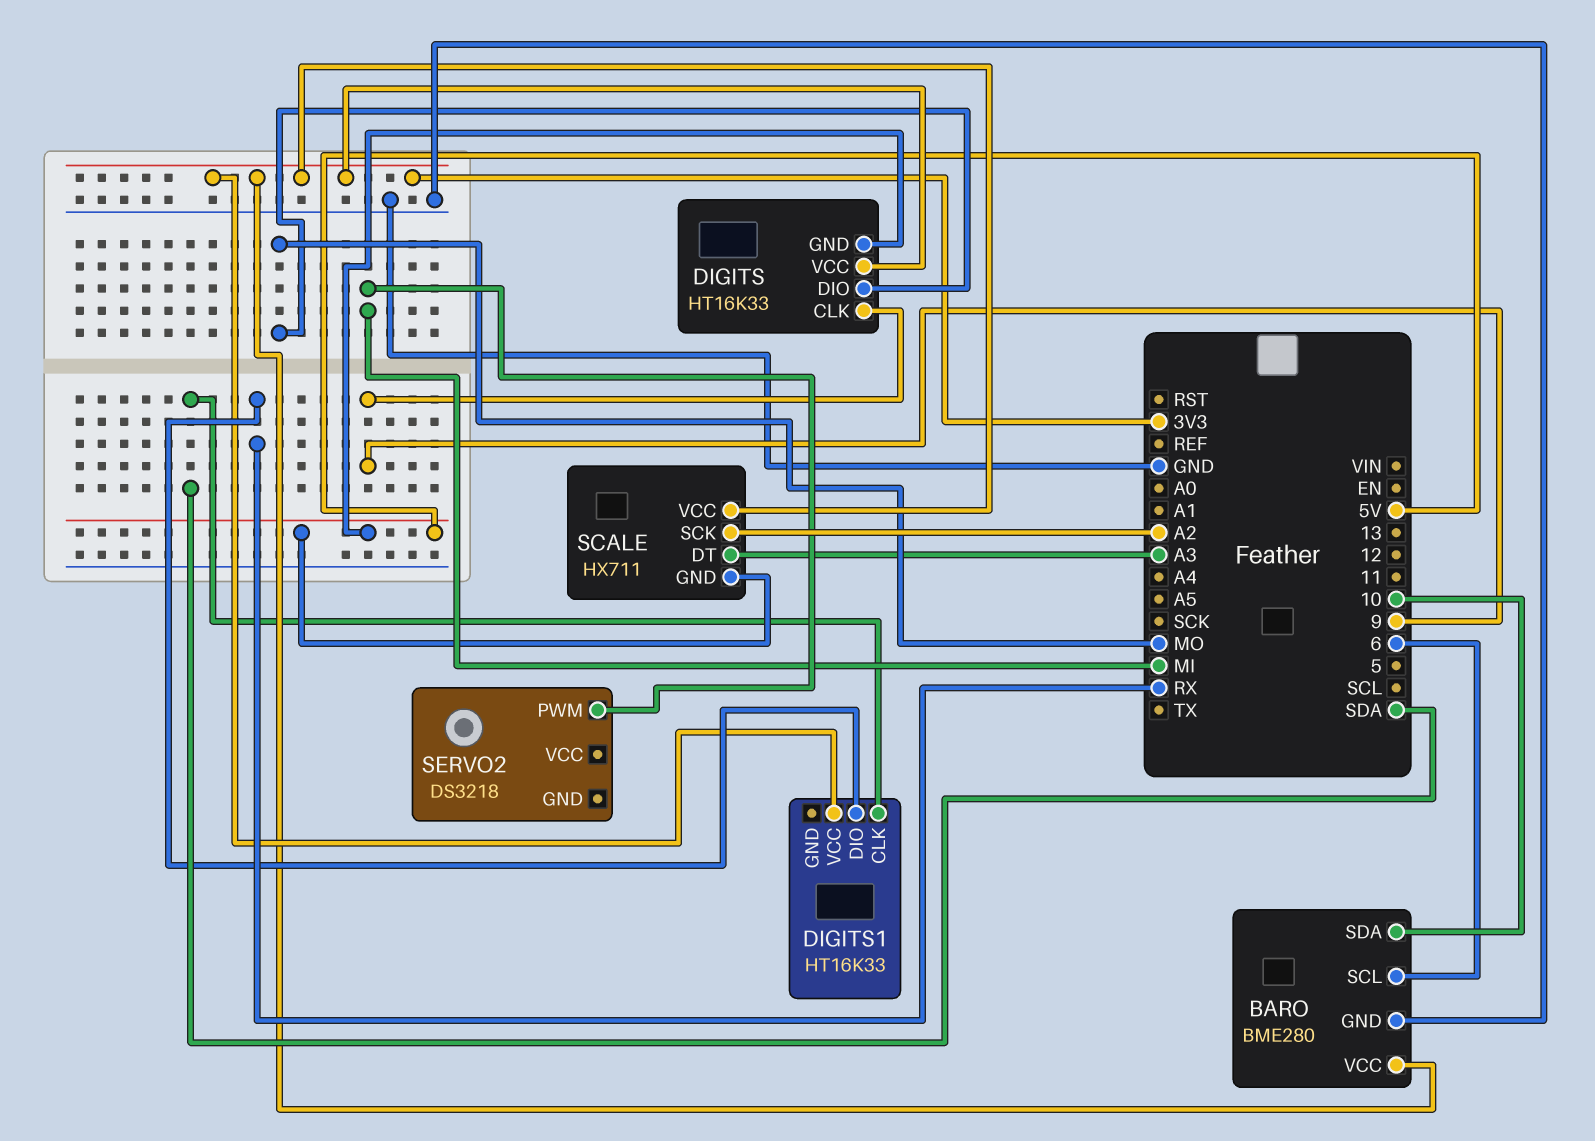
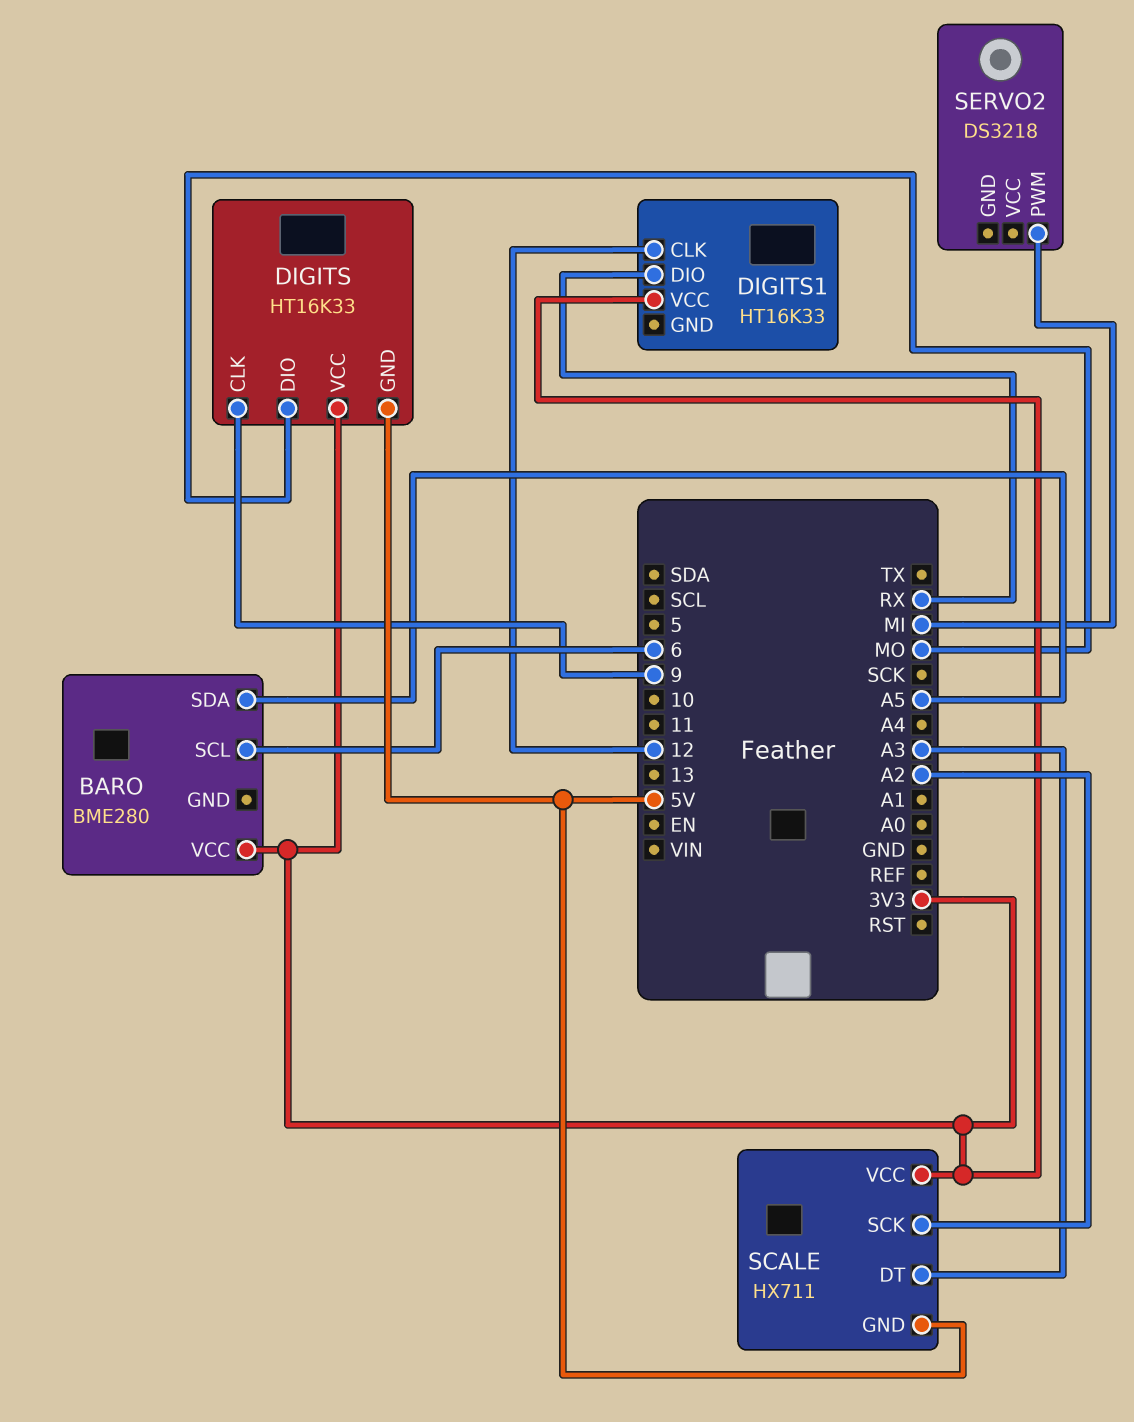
BARO pin GND: GND -> none
BARO pin SDA: 10 -> A5
DIGITS1 pin CLK: SDA -> 12

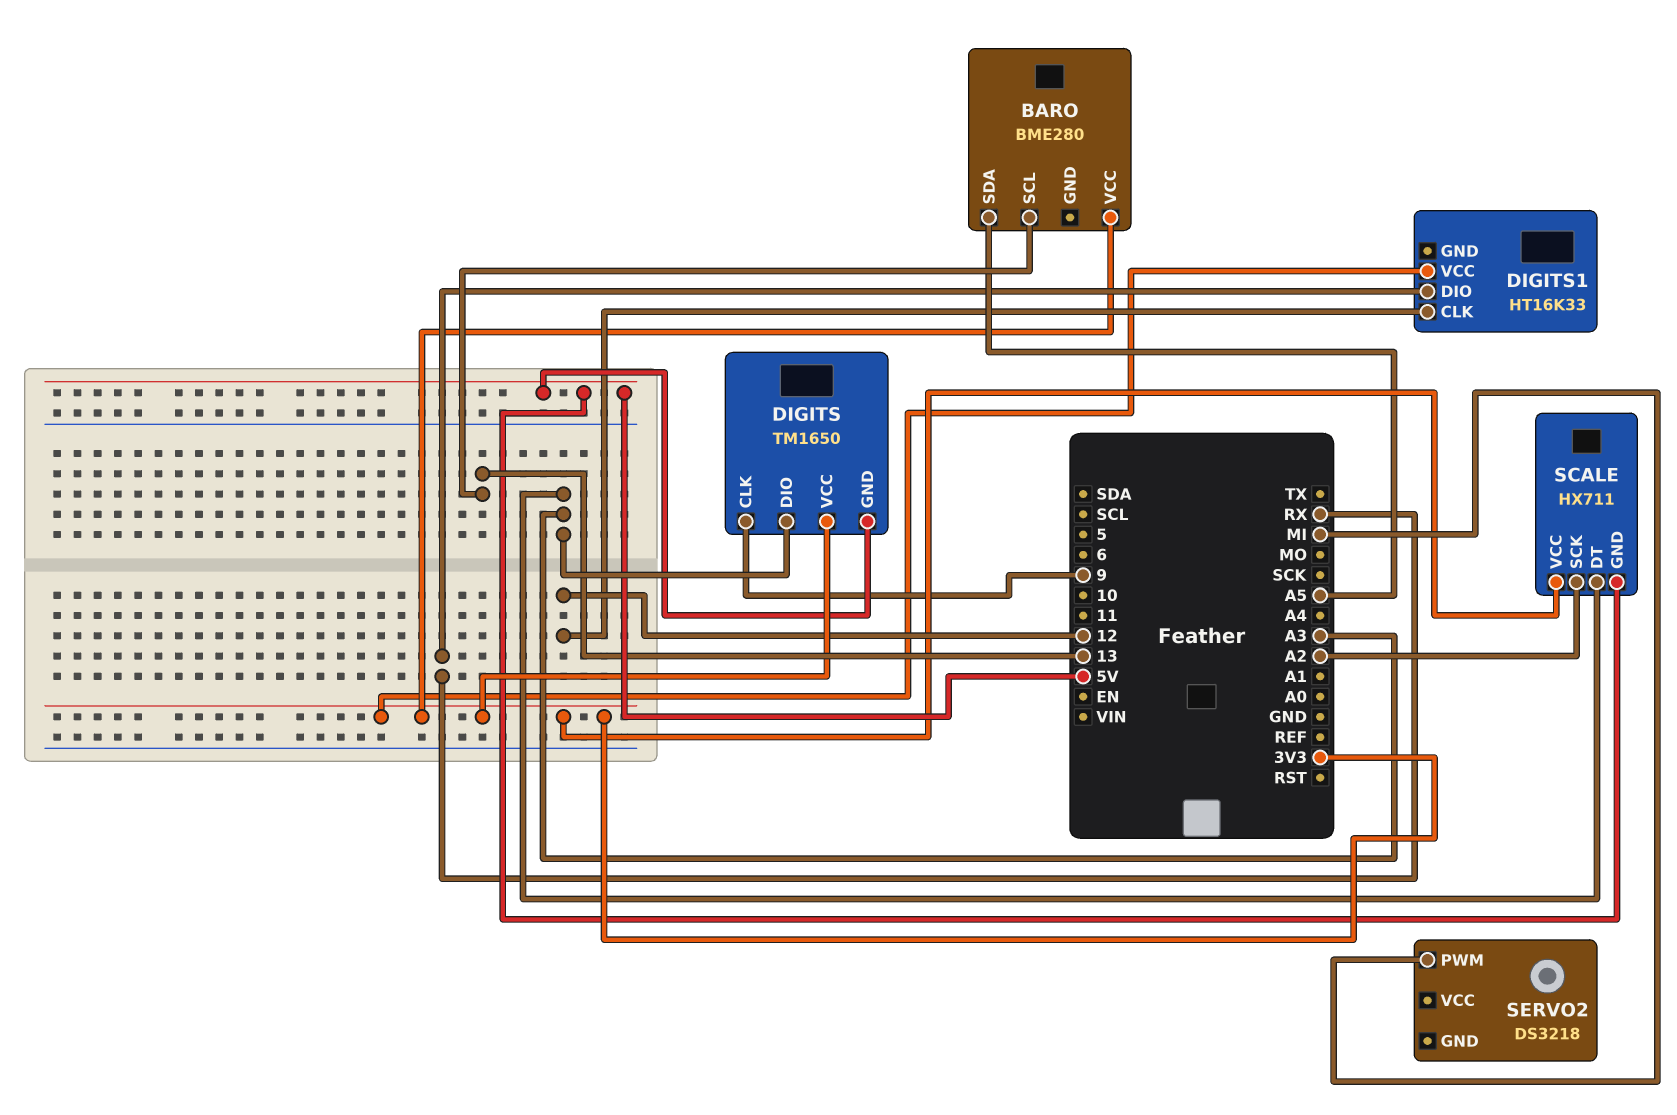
BARO pin SCL: 6 -> 13
DIGITS: HT16K33 -> TM1650
DIGITS pin DIO: MO -> A3

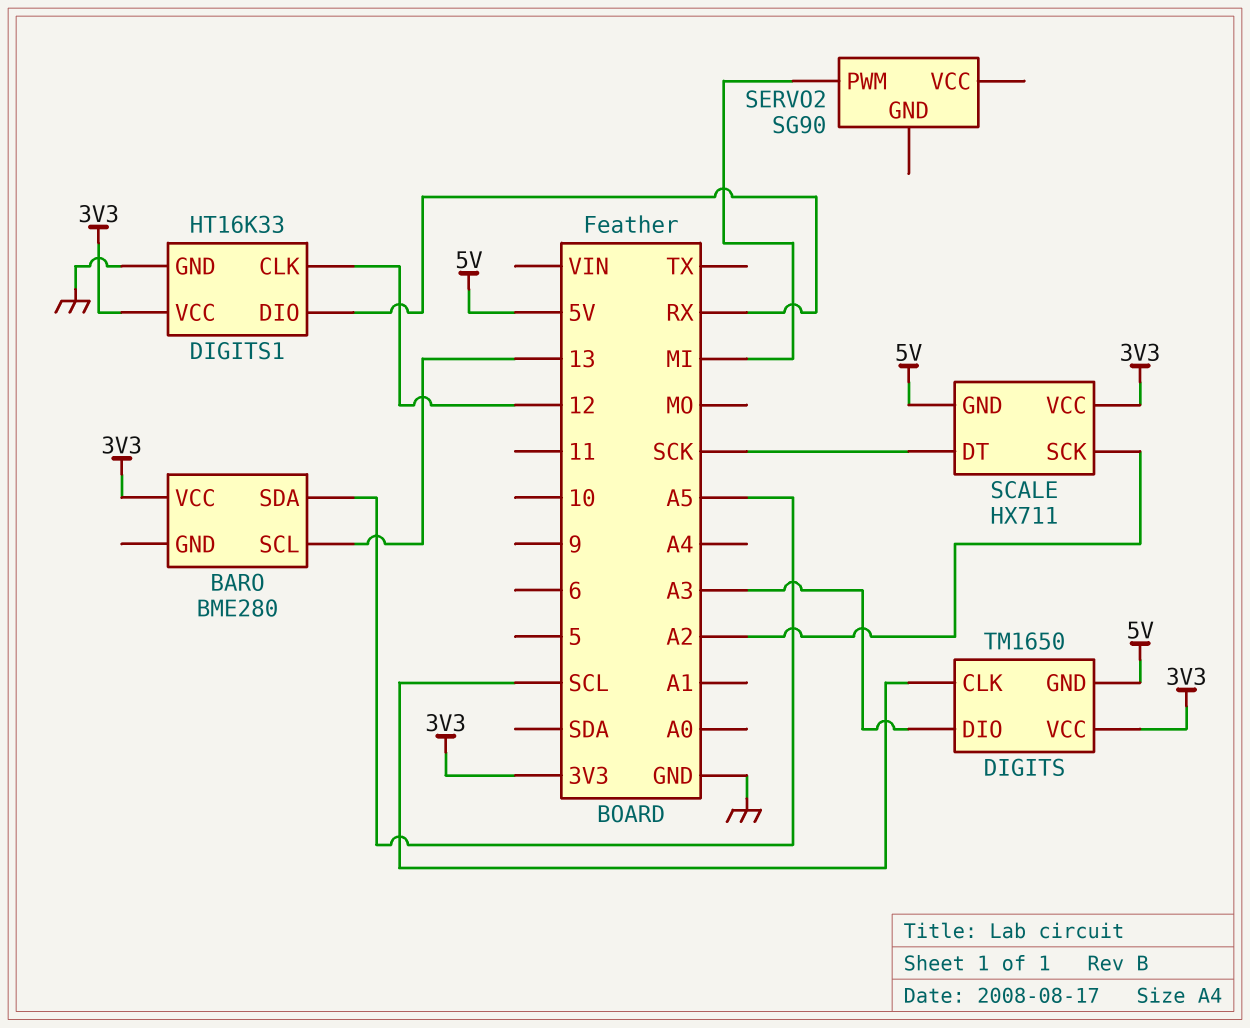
DIGITS pin CLK: 9 -> SCL
DIGITS1 pin GND: none -> GND
SCALE pin DT: A3 -> SCK
SERVO2: DS3218 -> SG90

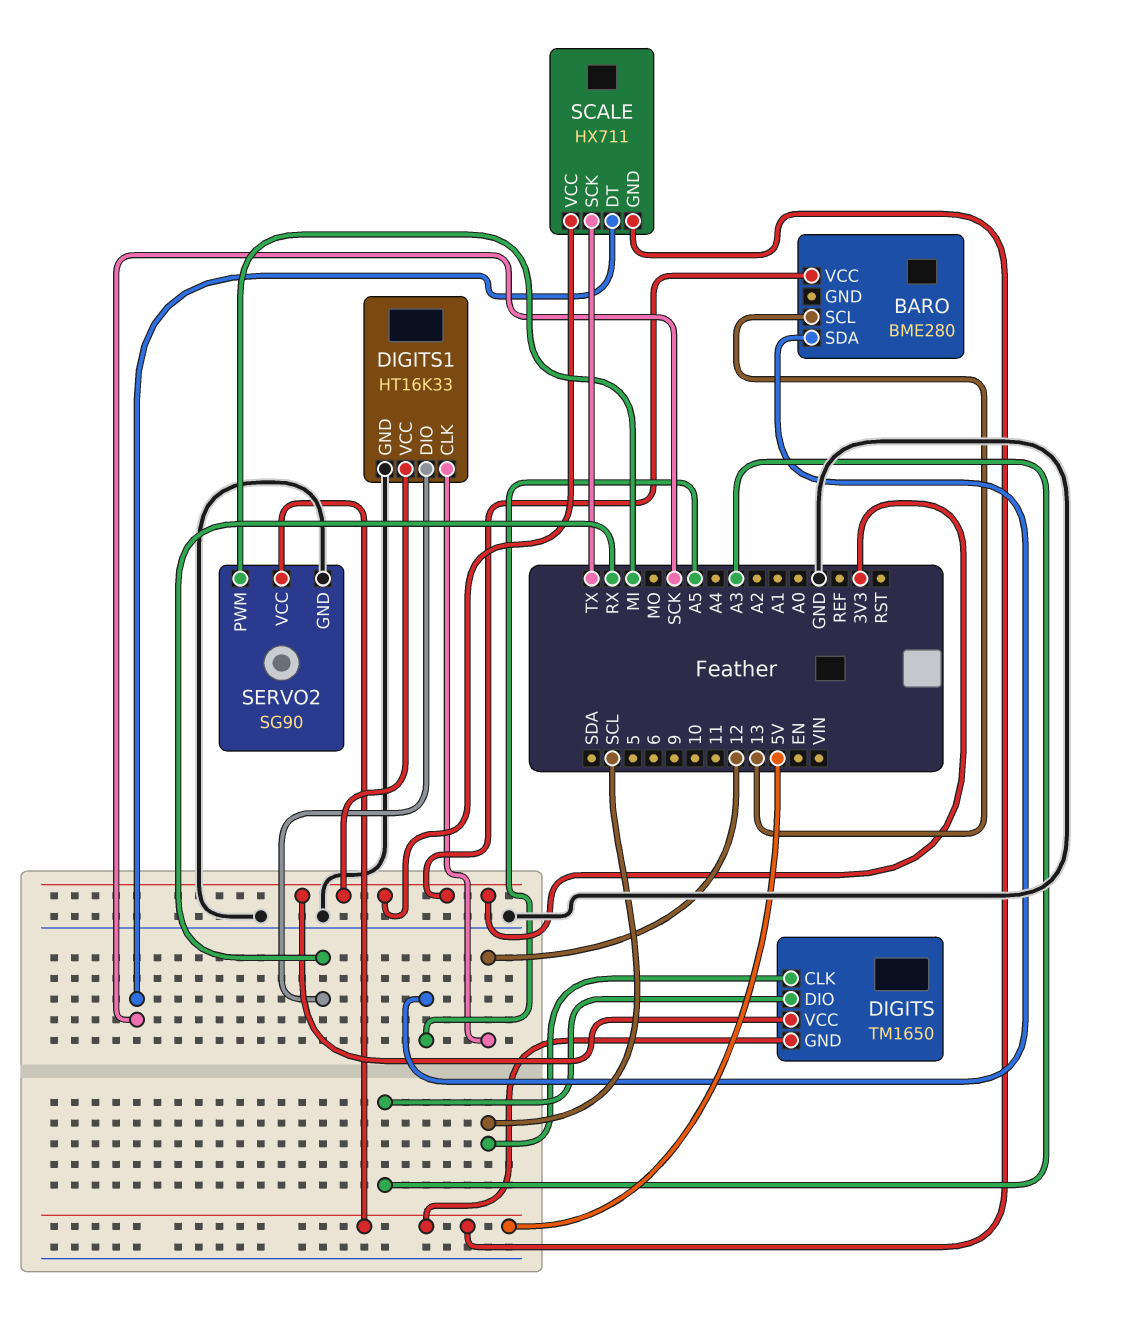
SCALE pin SCK: A2 -> TX
SERVO2 pin GND: none -> GND
SERVO2 pin VCC: none -> 5V

